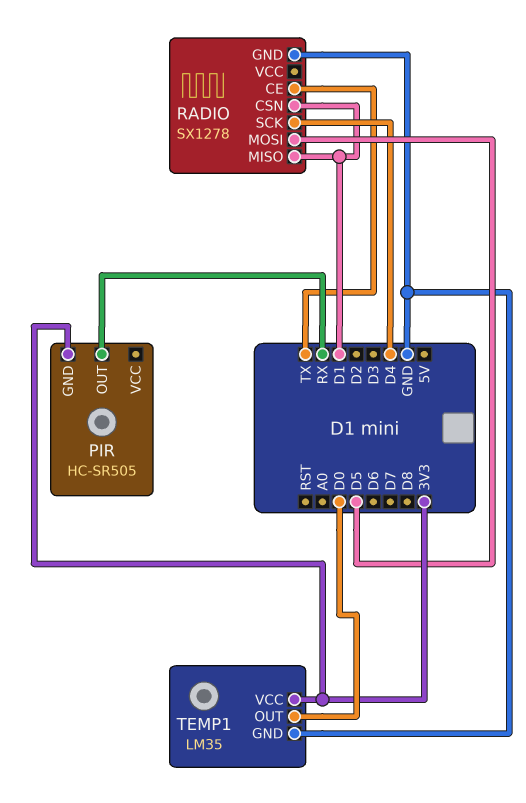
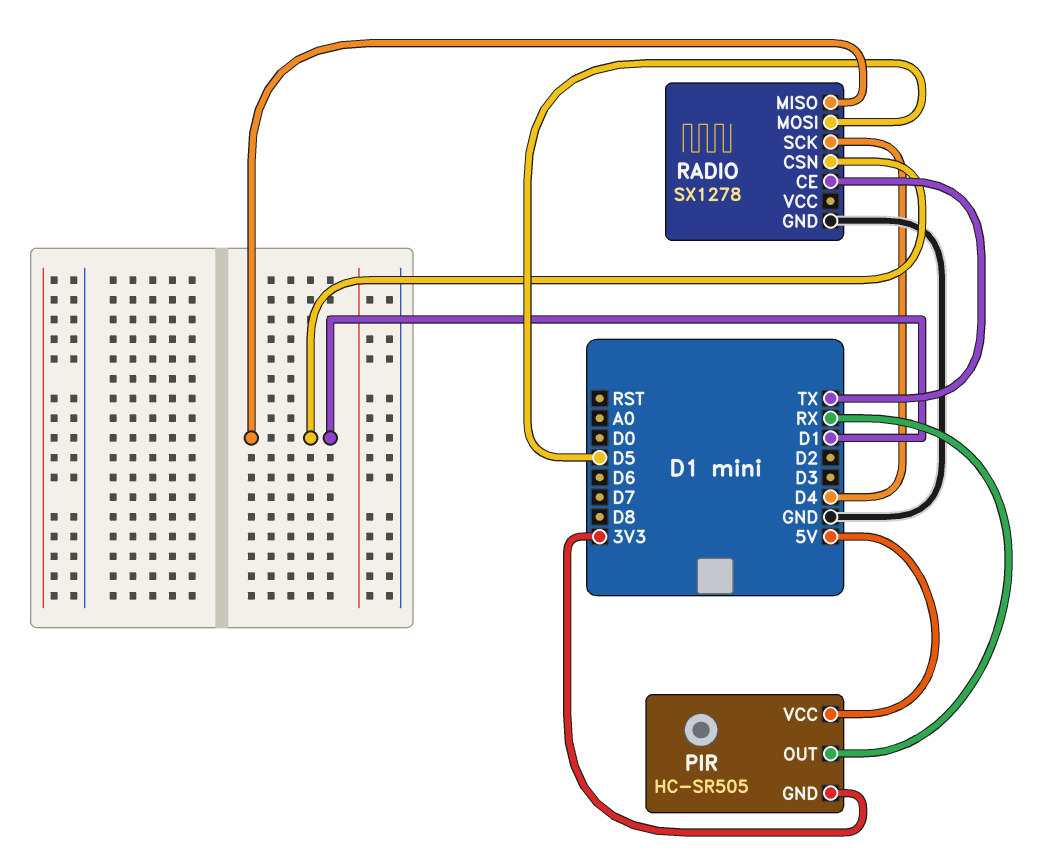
PIR pin VCC: none -> 5V
TEMP1: LM35 -> none
TEMP1 pin GND: GND -> none
TEMP1 pin OUT: D0 -> none
TEMP1 pin VCC: 3V3 -> none

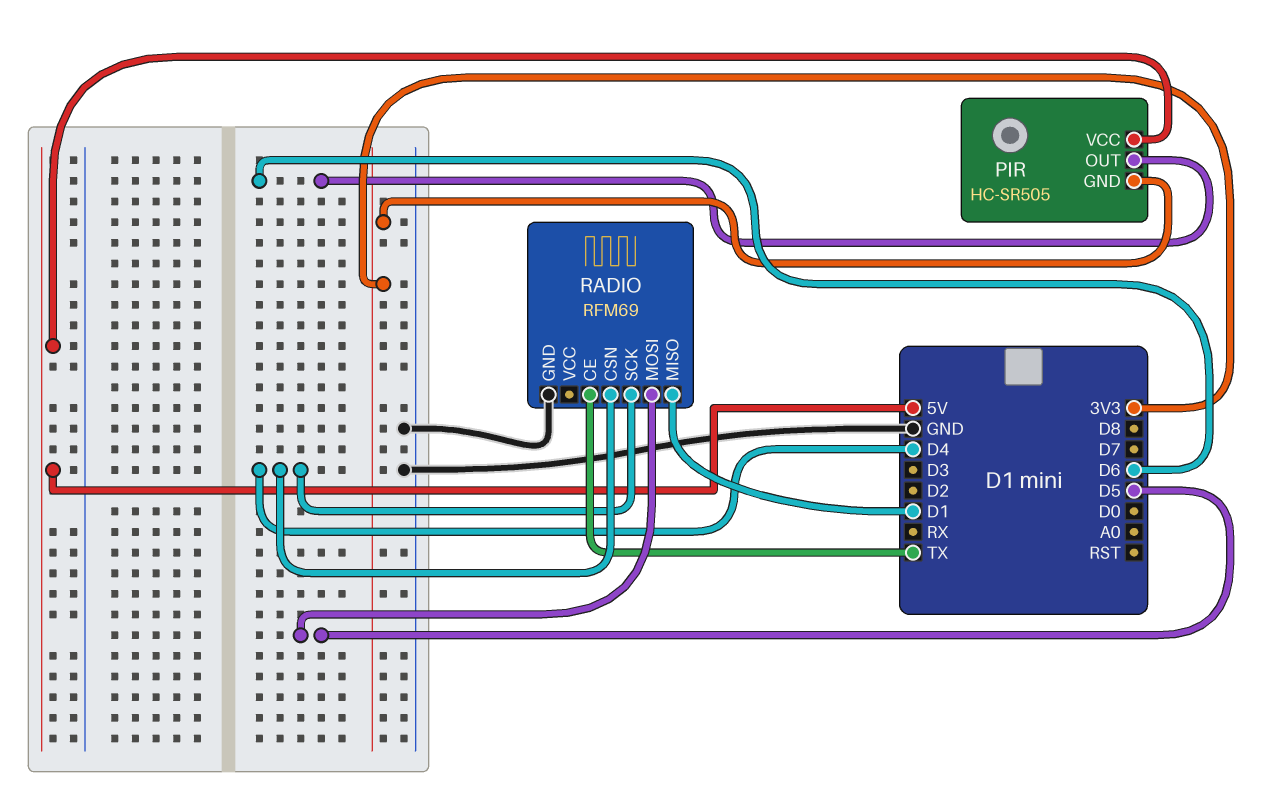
PIR pin OUT: RX -> D6
RADIO: SX1278 -> RFM69
RADIO pin CSN: D1 -> D4

